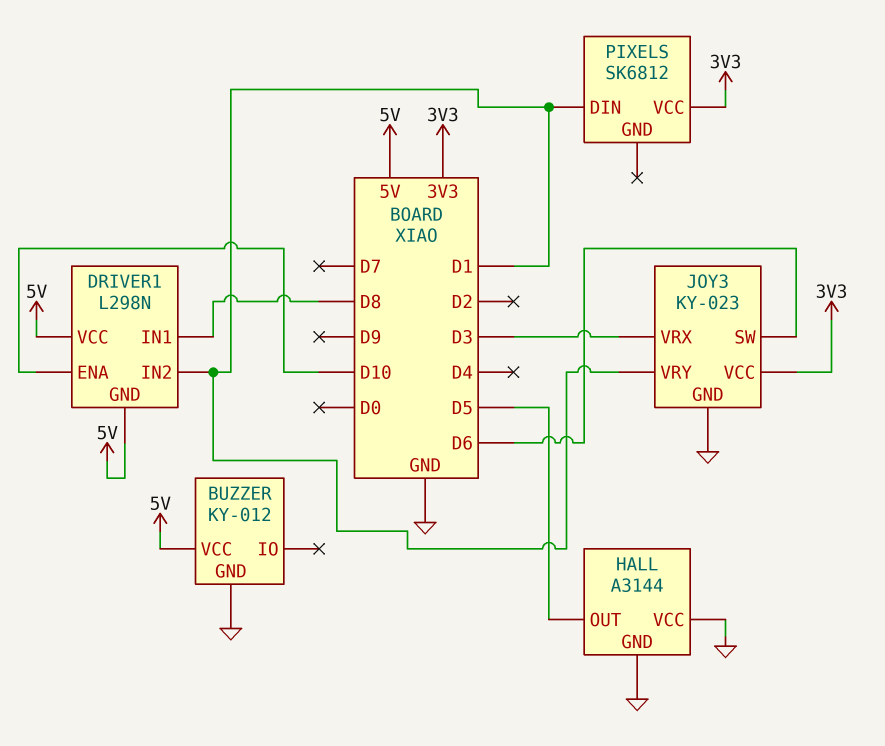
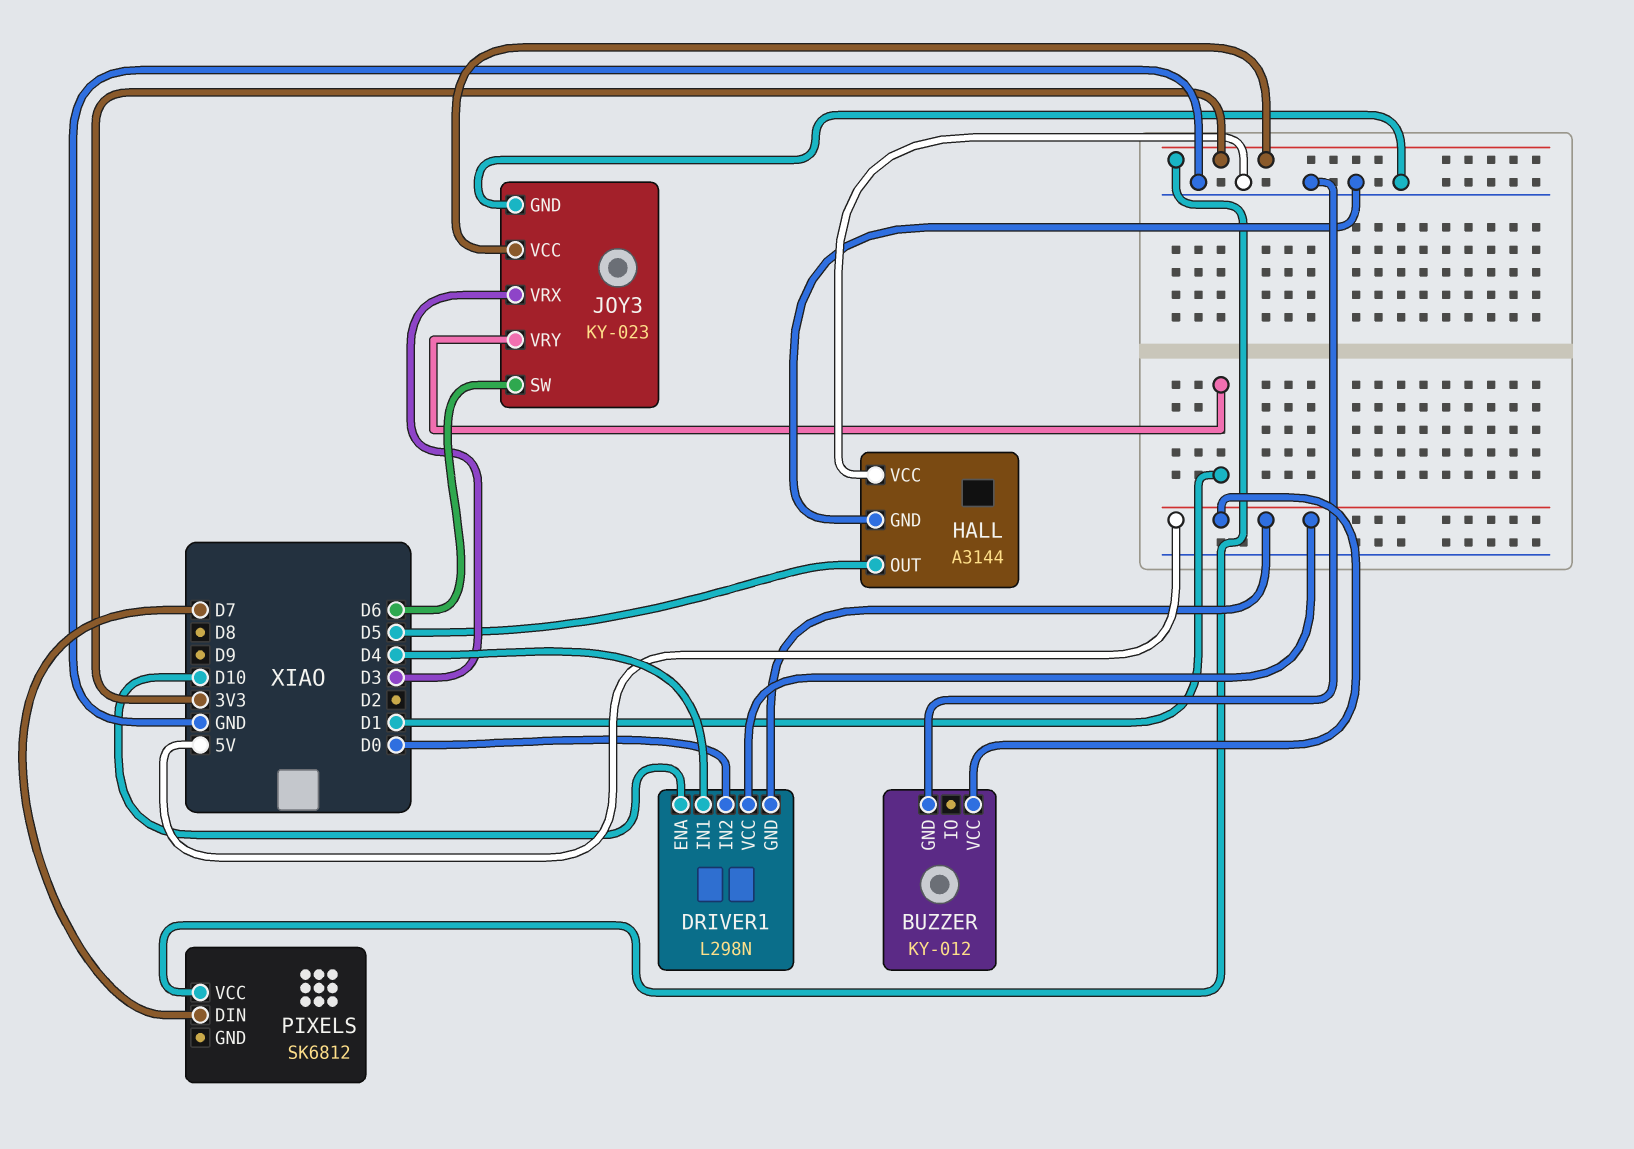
DRIVER1 pin IN1: D8 -> D4
DRIVER1 pin IN2: D1 -> D0
PIXELS pin DIN: D1 -> D7

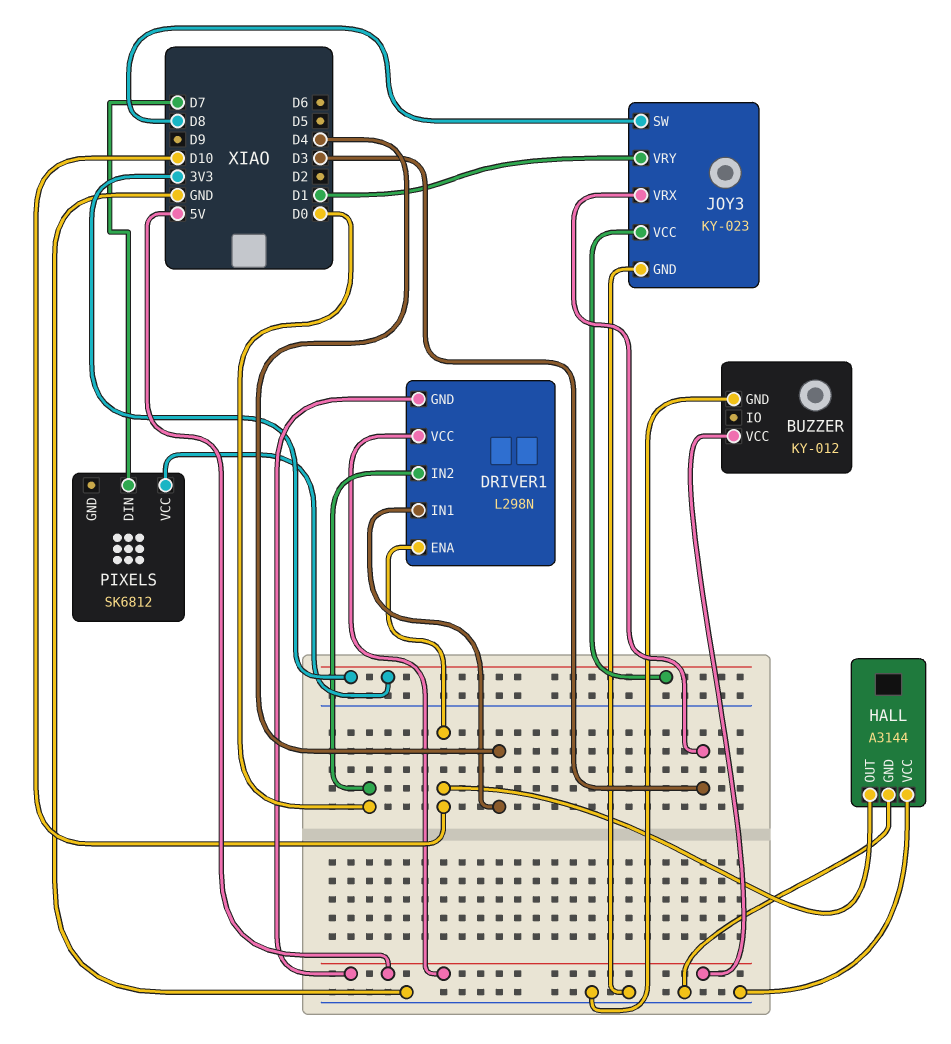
HALL pin OUT: D5 -> D10
JOY3 pin SW: D6 -> D8

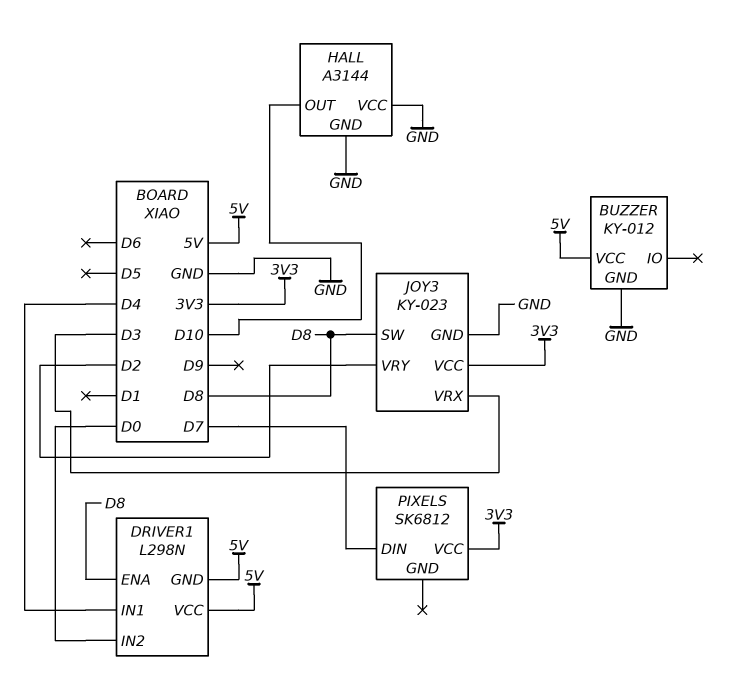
DRIVER1 pin ENA: D10 -> D8
JOY3 pin VRY: D1 -> D2

